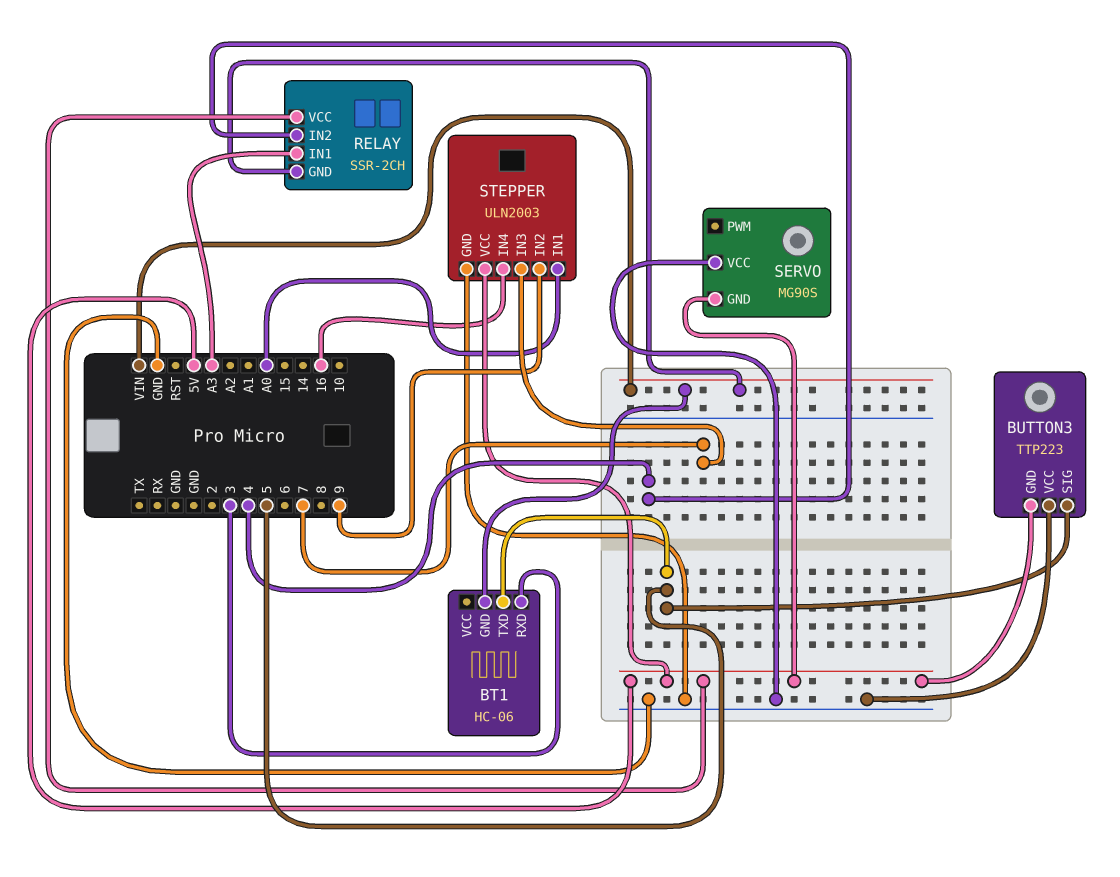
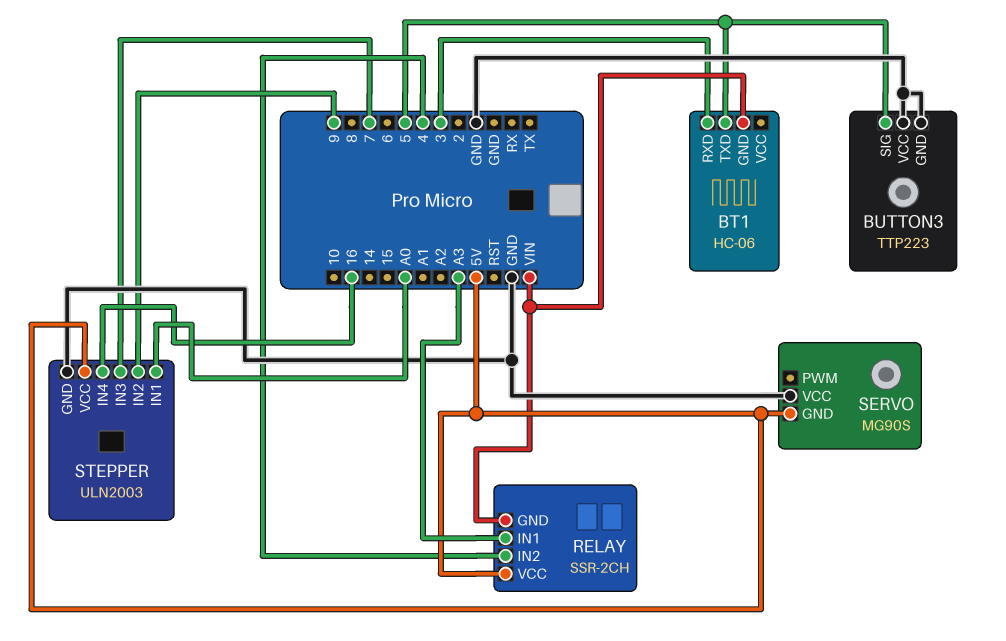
BUTTON3 pin GND: 5V -> GND

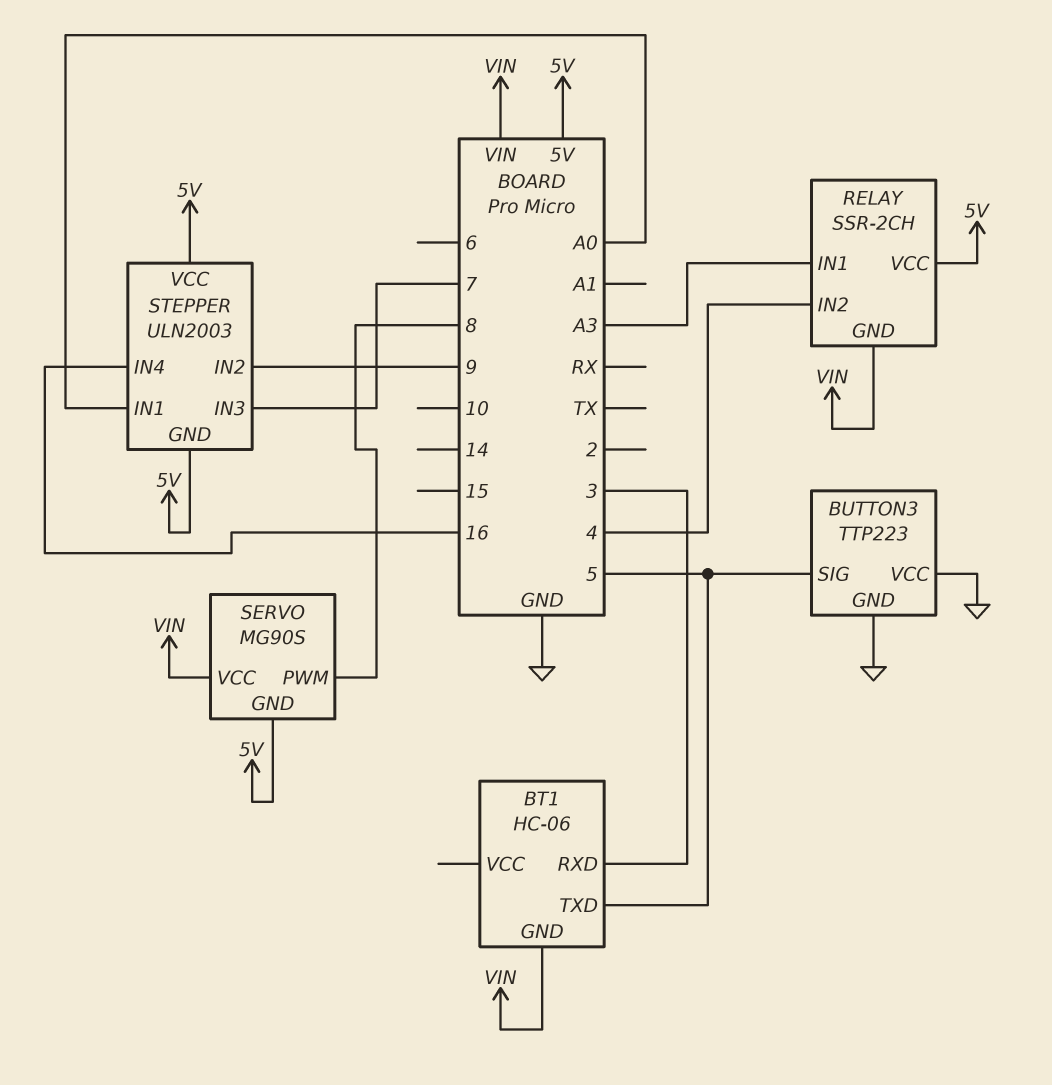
SERVO pin PWM: none -> 8
SERVO pin VCC: GND -> VIN
STEPPER pin GND: GND -> 5V

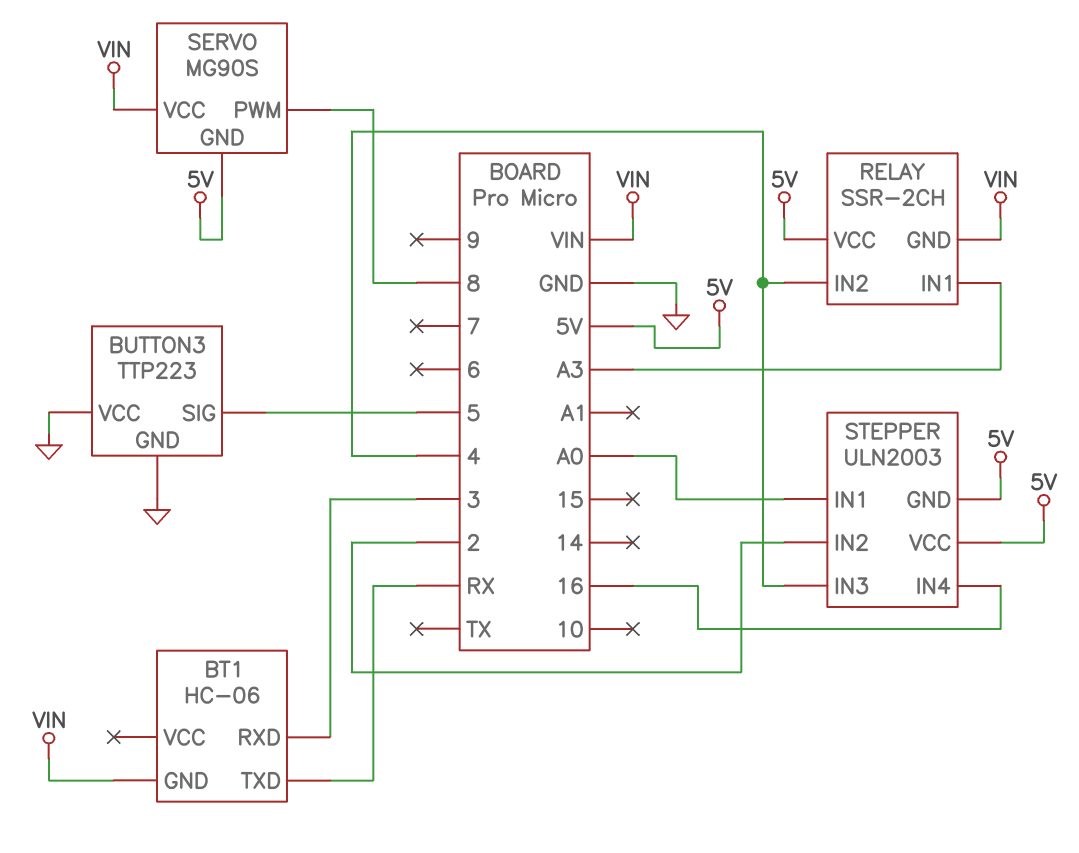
BT1 pin TXD: 5 -> RX
STEPPER pin IN2: 9 -> 2
STEPPER pin IN3: 7 -> 4

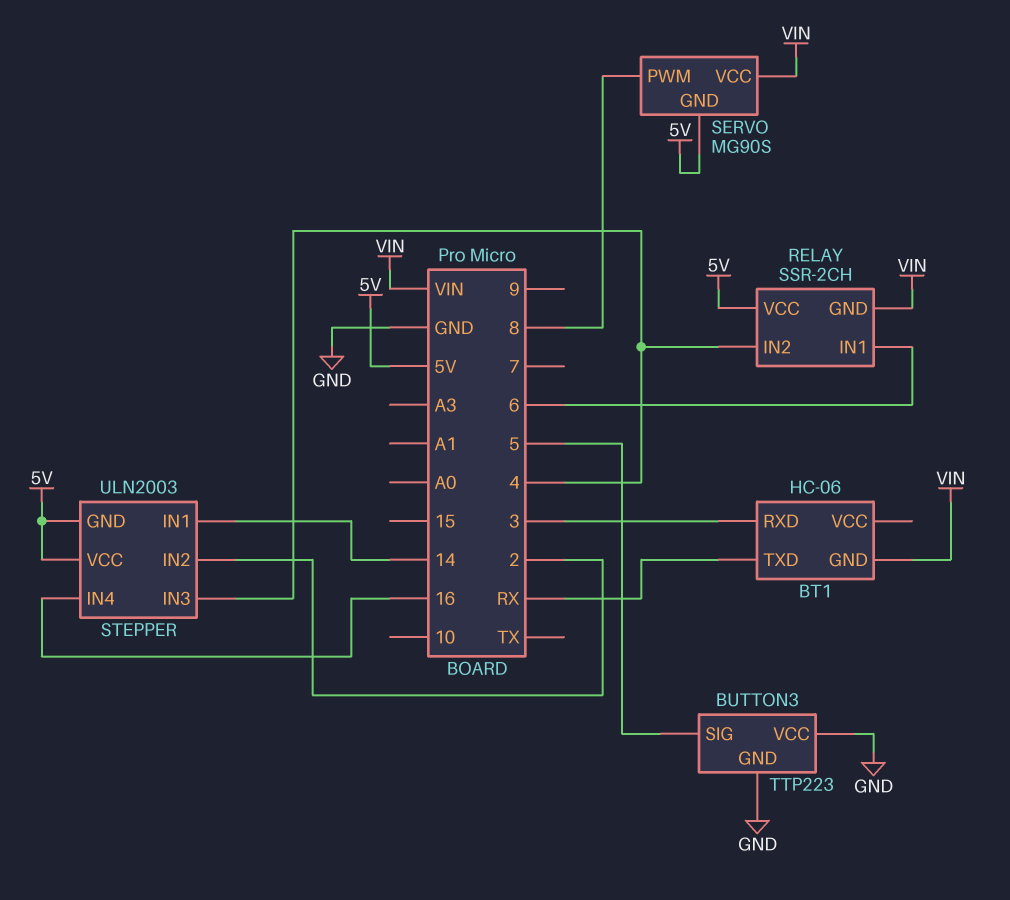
RELAY pin IN1: A3 -> 6
STEPPER pin IN1: A0 -> 14

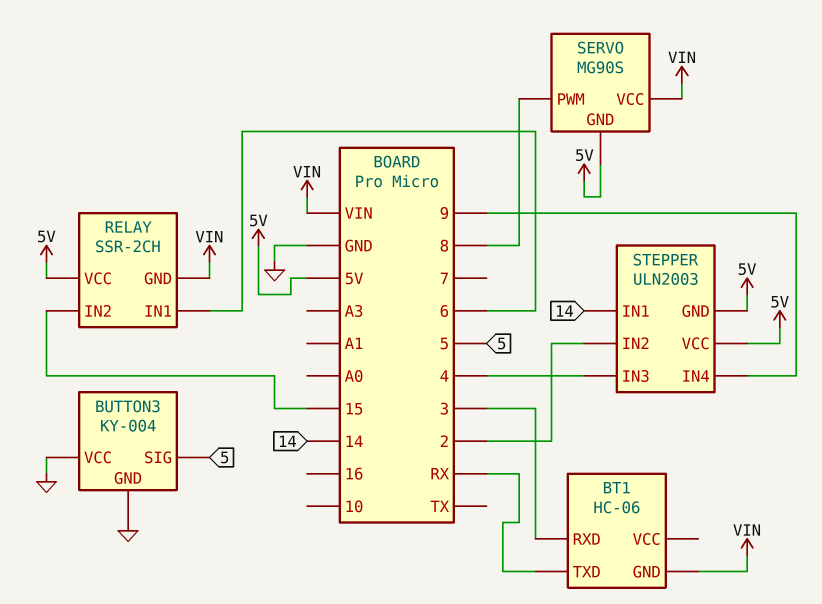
BUTTON3: TTP223 -> KY-004
RELAY pin IN2: 4 -> 15
STEPPER pin IN4: 16 -> 9

